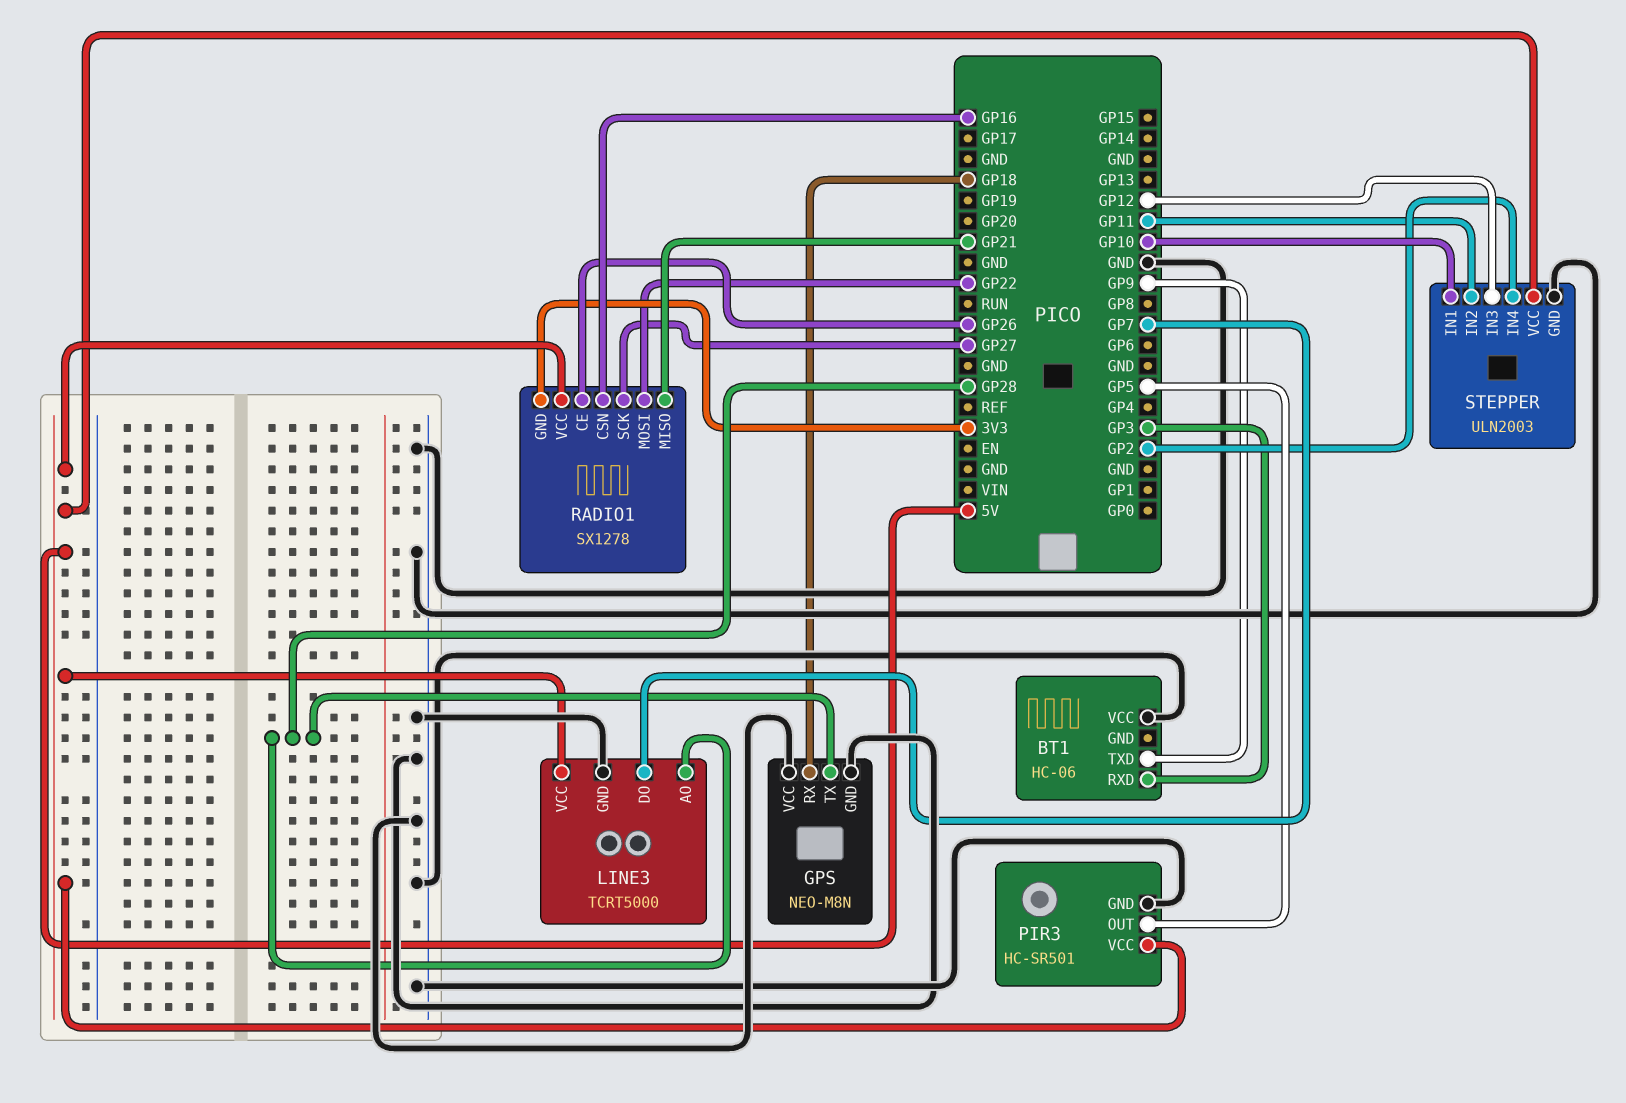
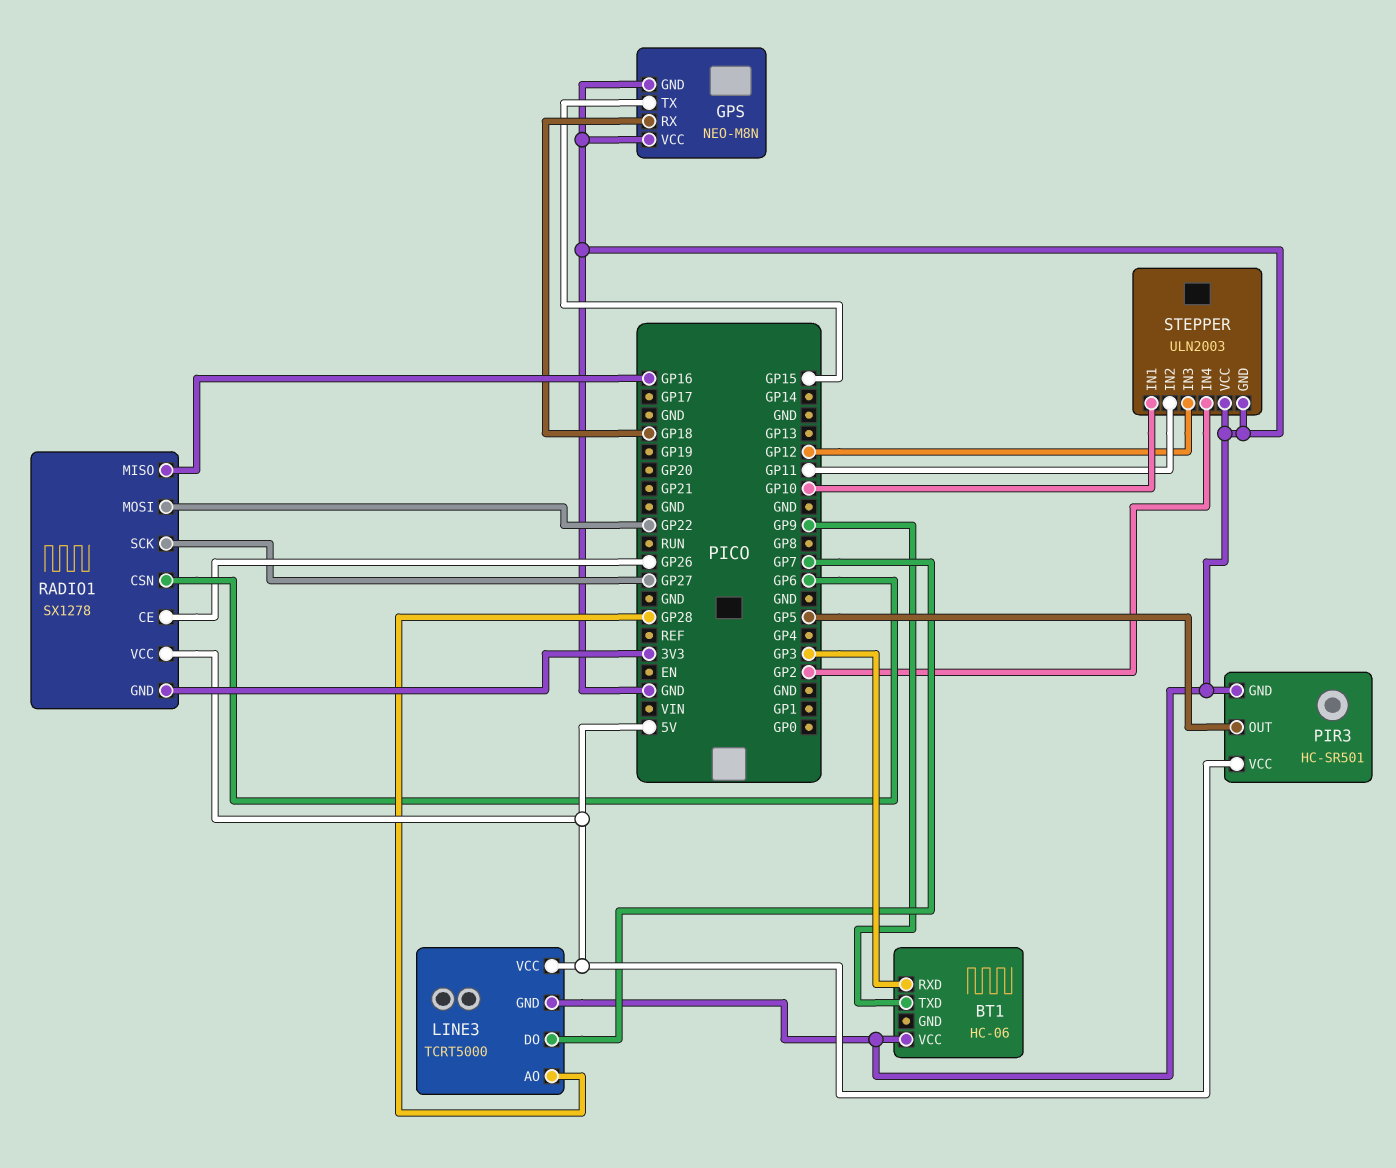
GPS pin TX: GP28 -> GP15
RADIO1 pin CSN: GP16 -> GP6
RADIO1 pin MISO: GP21 -> GP16
STEPPER pin VCC: 5V -> GND

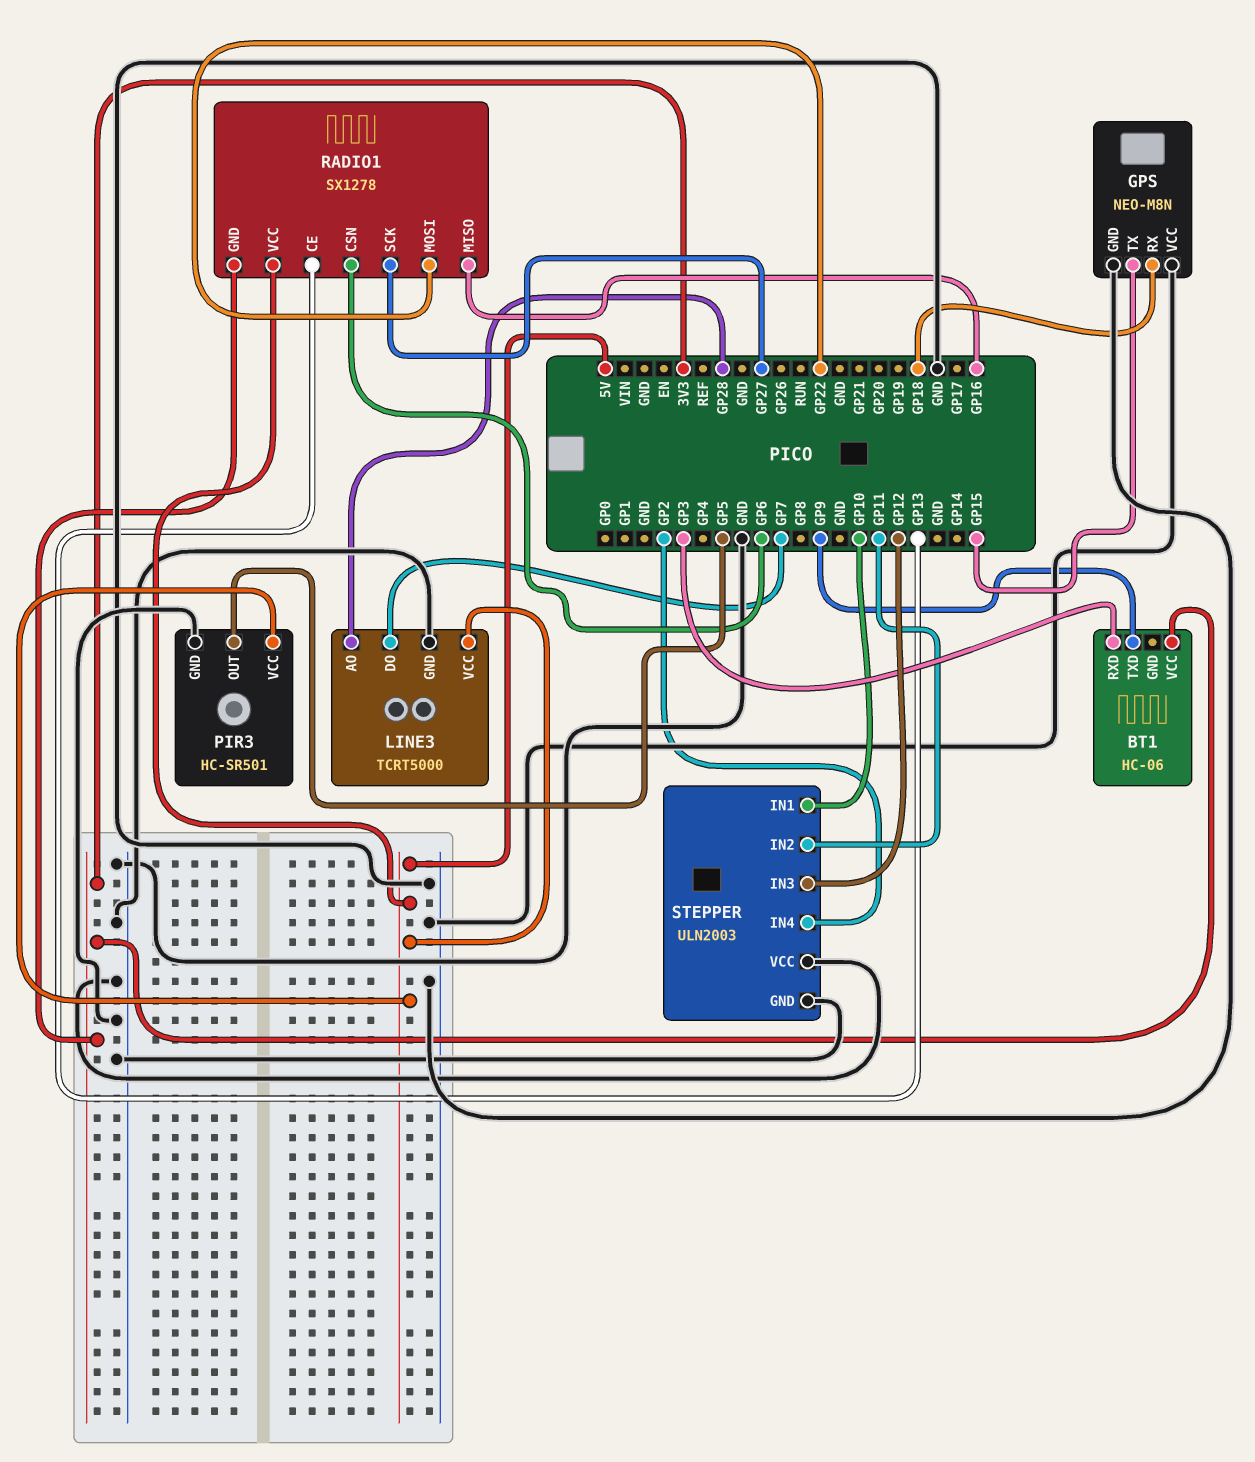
BT1 pin VCC: GND -> 3V3
RADIO1 pin CE: GP26 -> GP13

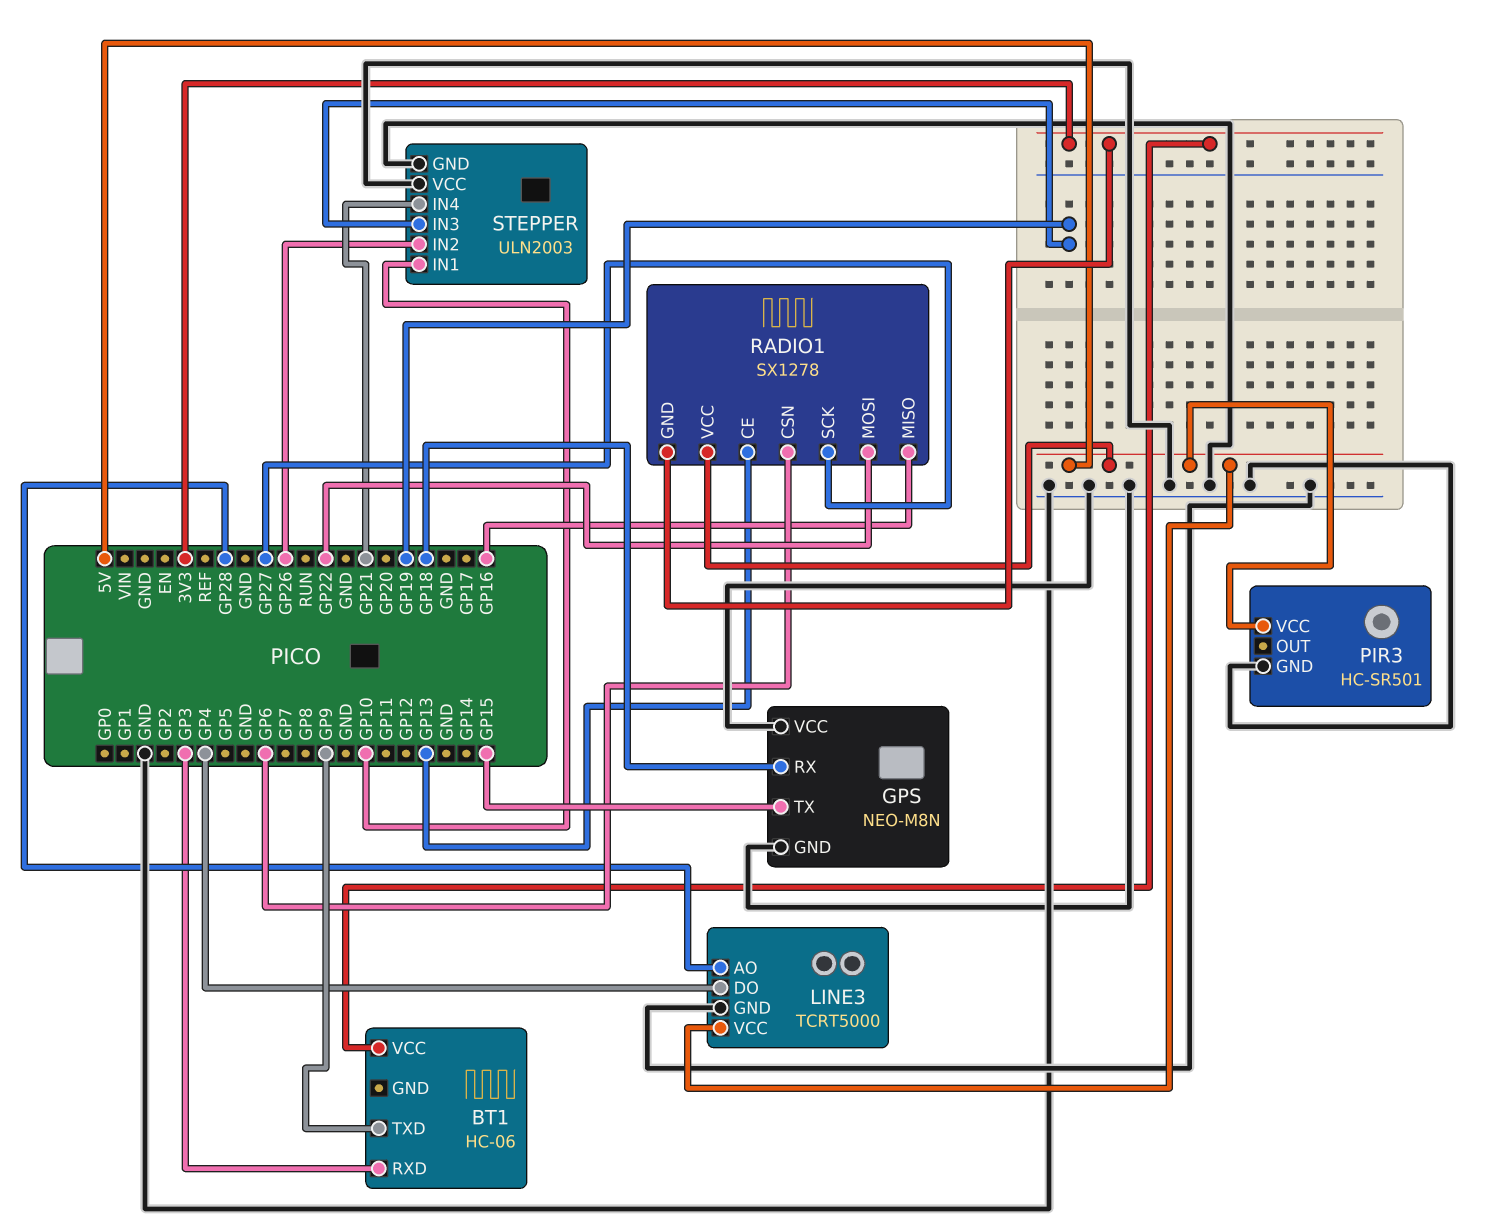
LINE3 pin DO: GP7 -> GP4
PIR3 pin OUT: GP5 -> none
STEPPER pin IN2: GP11 -> GP26
STEPPER pin IN3: GP12 -> GP19
STEPPER pin IN4: GP2 -> GP21

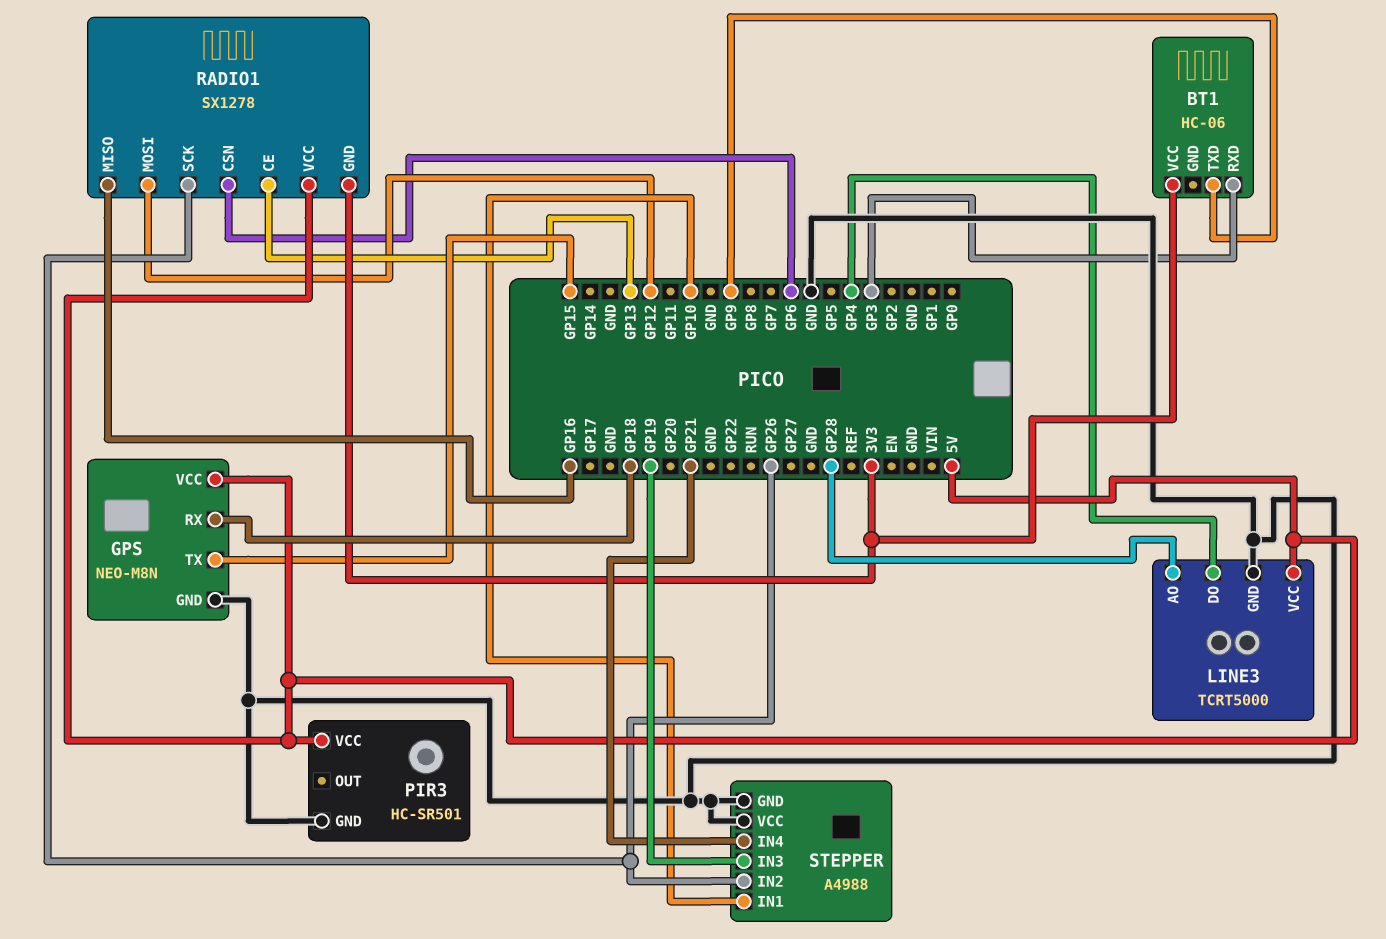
GPS pin VCC: GND -> 5V
RADIO1 pin MOSI: GP22 -> GP12
RADIO1 pin SCK: GP27 -> GP26
STEPPER: ULN2003 -> A4988

